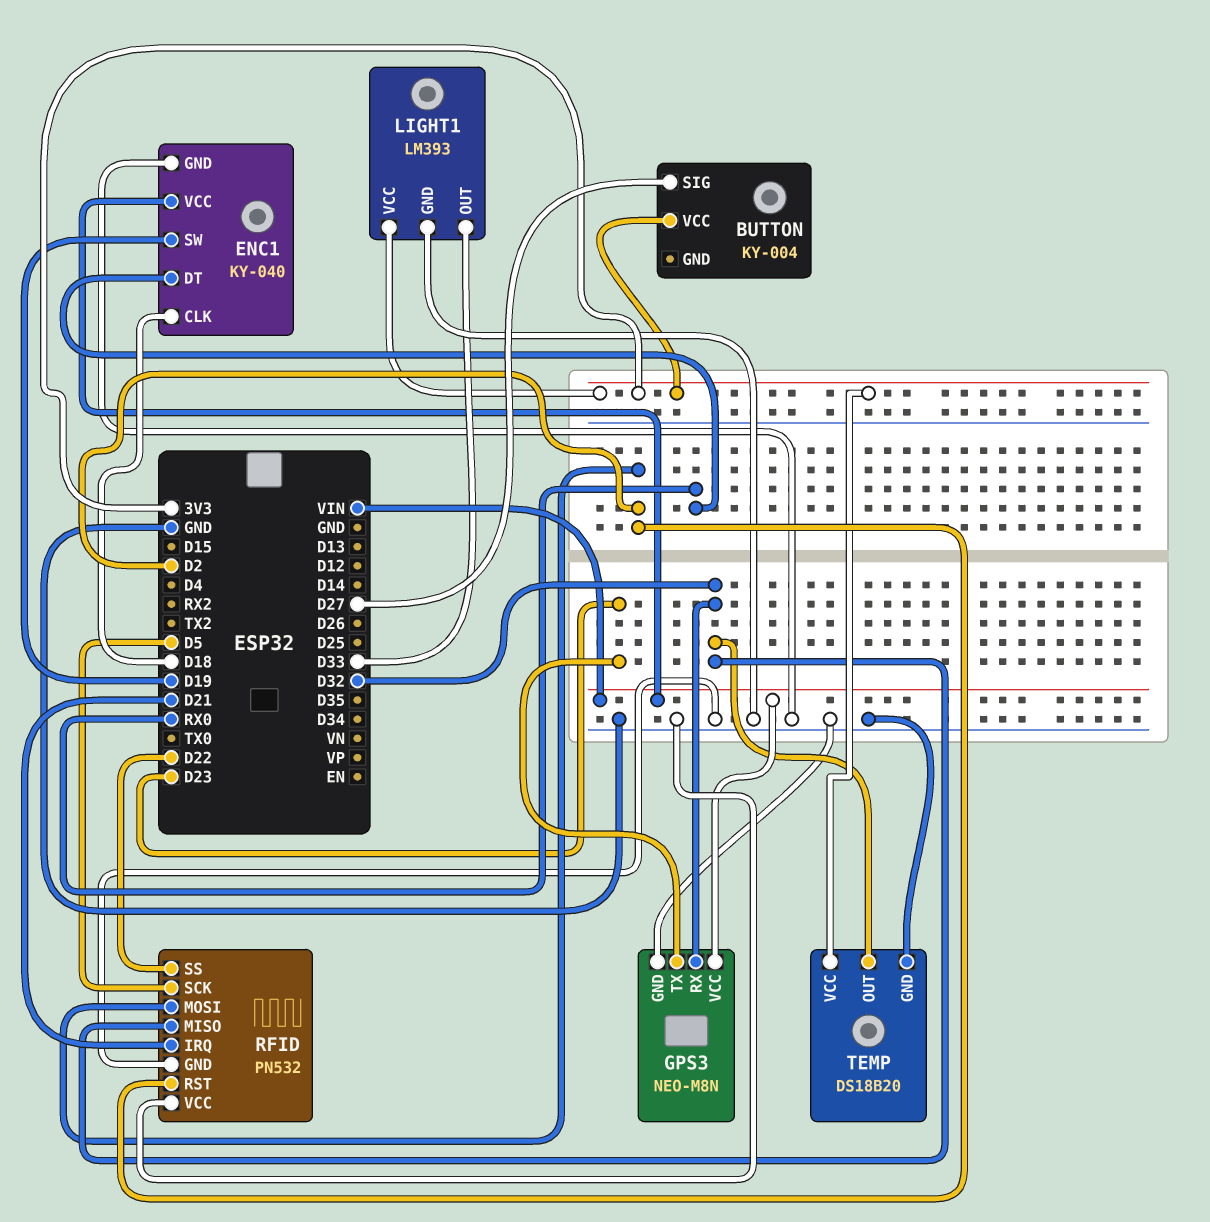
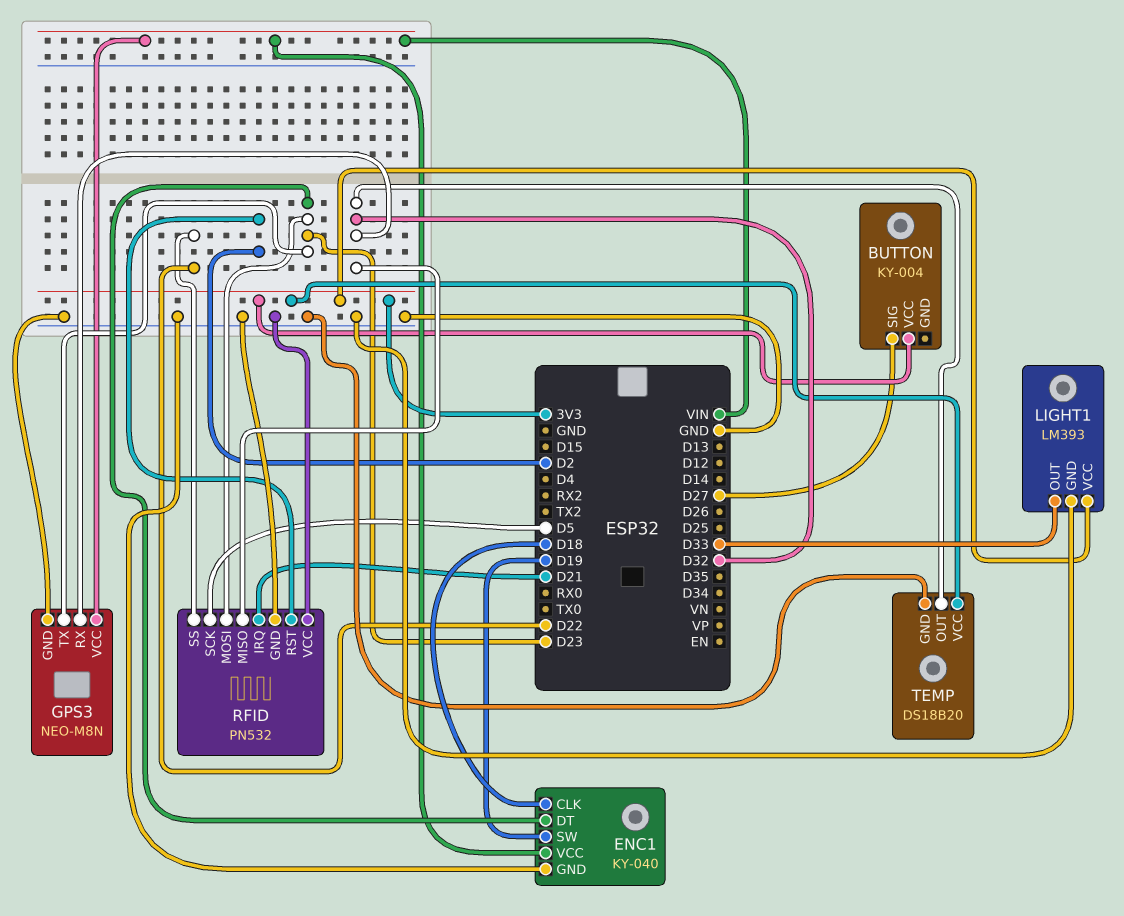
ENC1 pin DT: RX0 -> D23
RFID pin MOSI: D2 -> D23

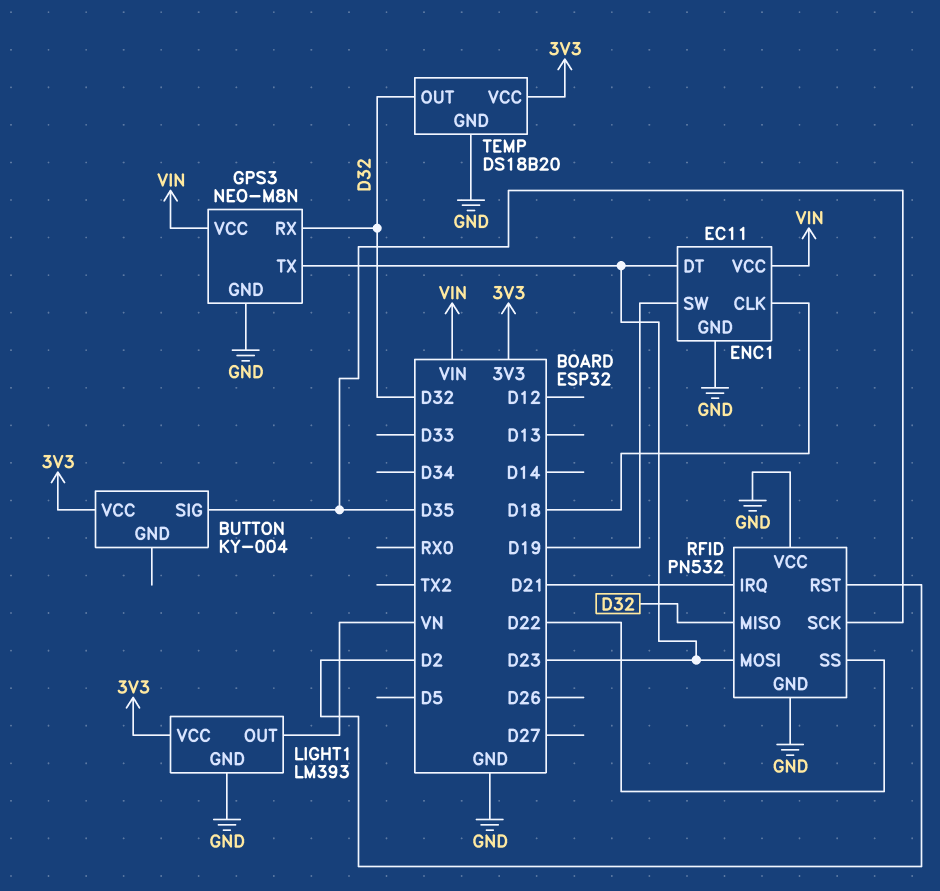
BUTTON pin SIG: D27 -> D35
ENC1: KY-040 -> EC11
LIGHT1 pin OUT: D33 -> VN
RFID pin SCK: D5 -> D35

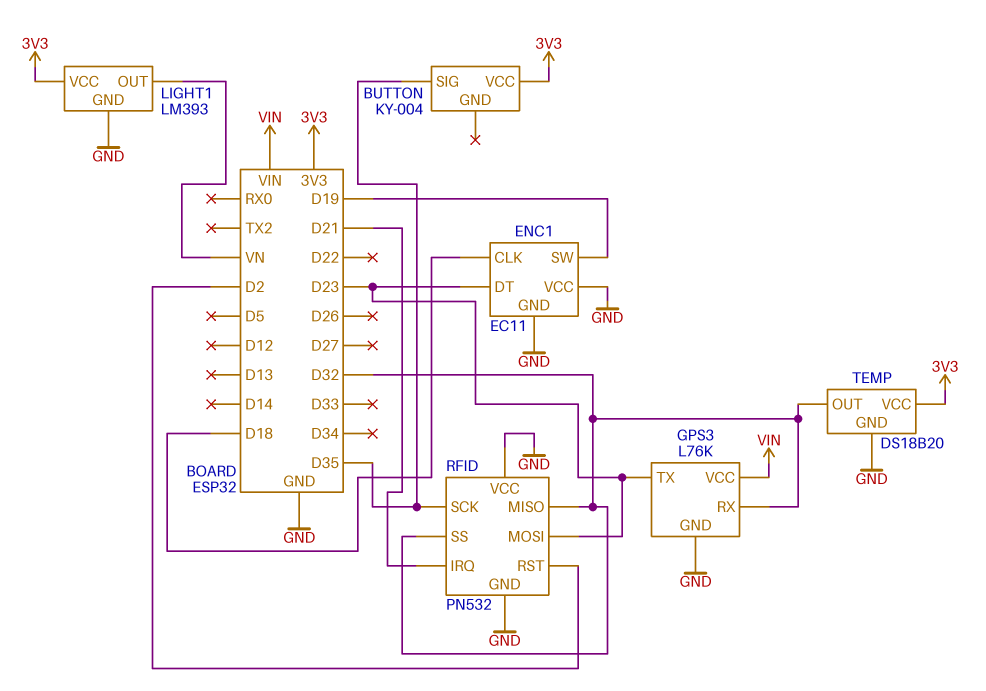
ENC1 pin VCC: VIN -> GND
GPS3: NEO-M8N -> L76K
RFID pin SS: D22 -> D32

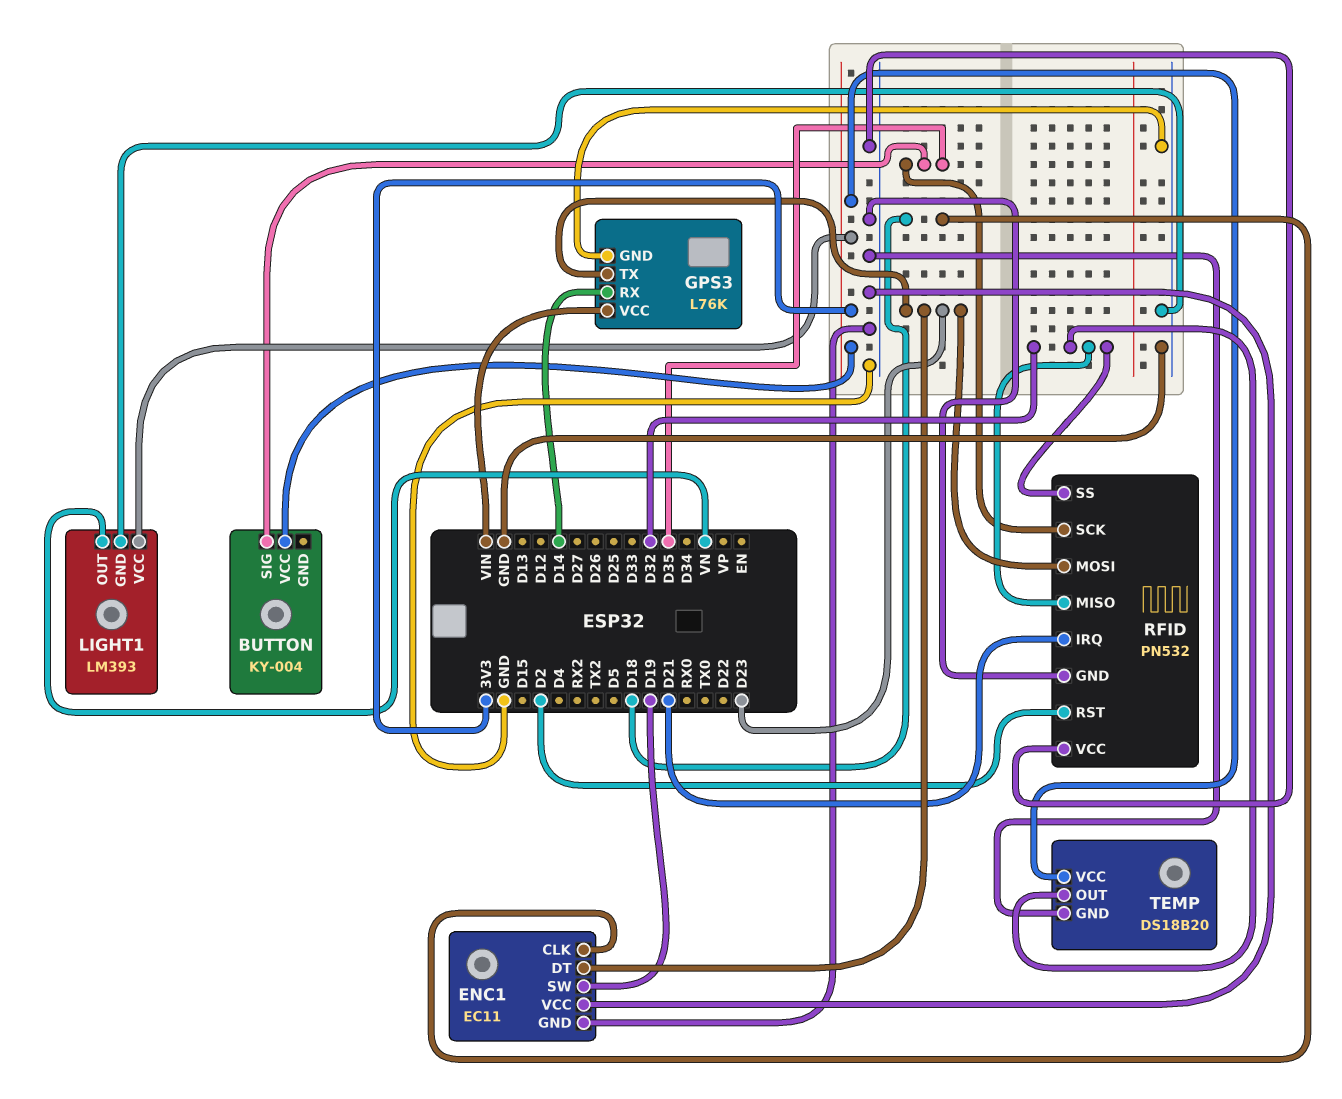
GPS3 pin RX: D32 -> D14

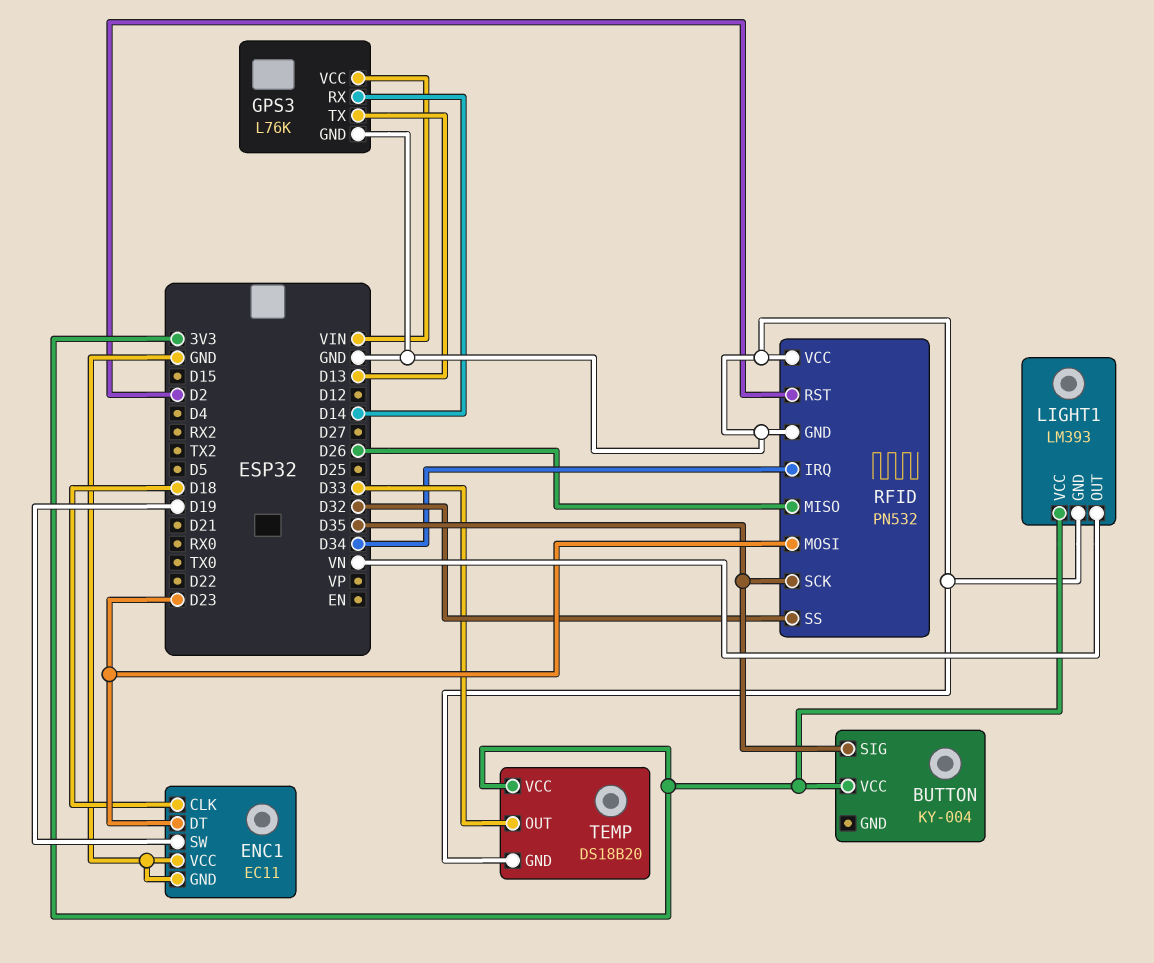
GPS3 pin TX: D23 -> D13
RFID pin IRQ: D21 -> D34
RFID pin MISO: D32 -> D26
TEMP pin OUT: D32 -> D33

